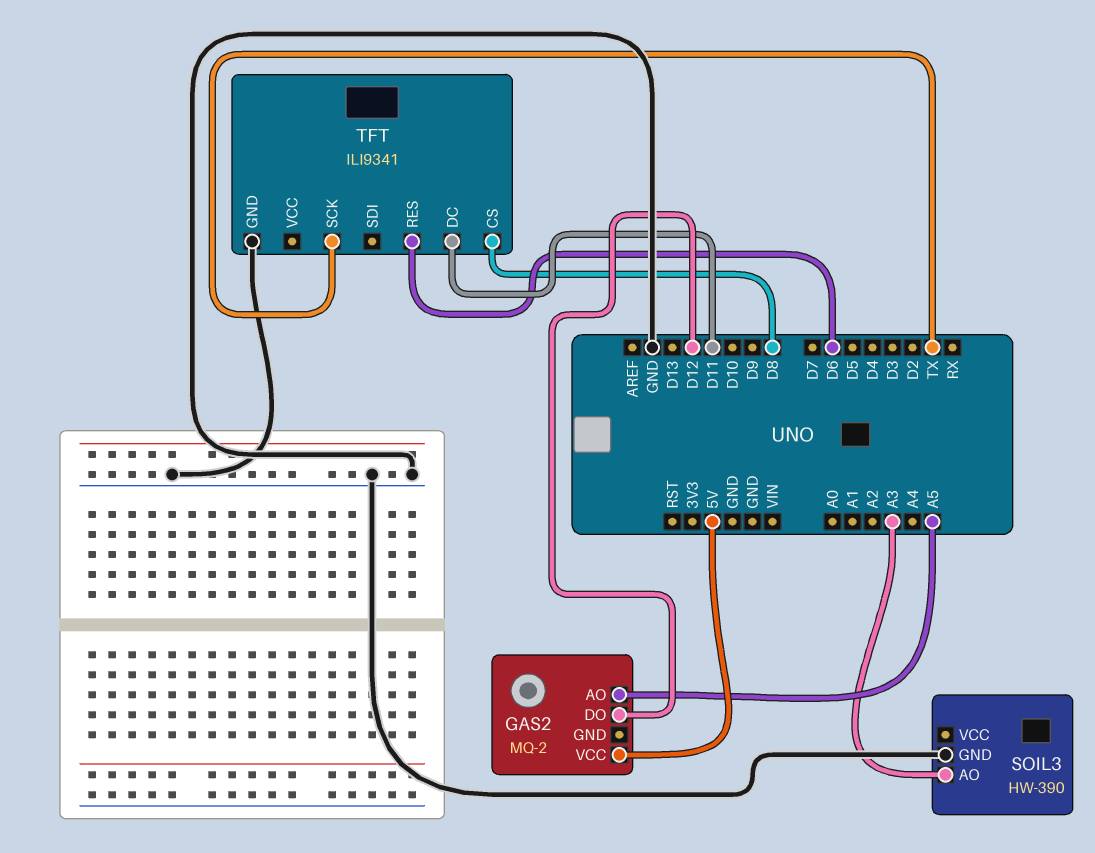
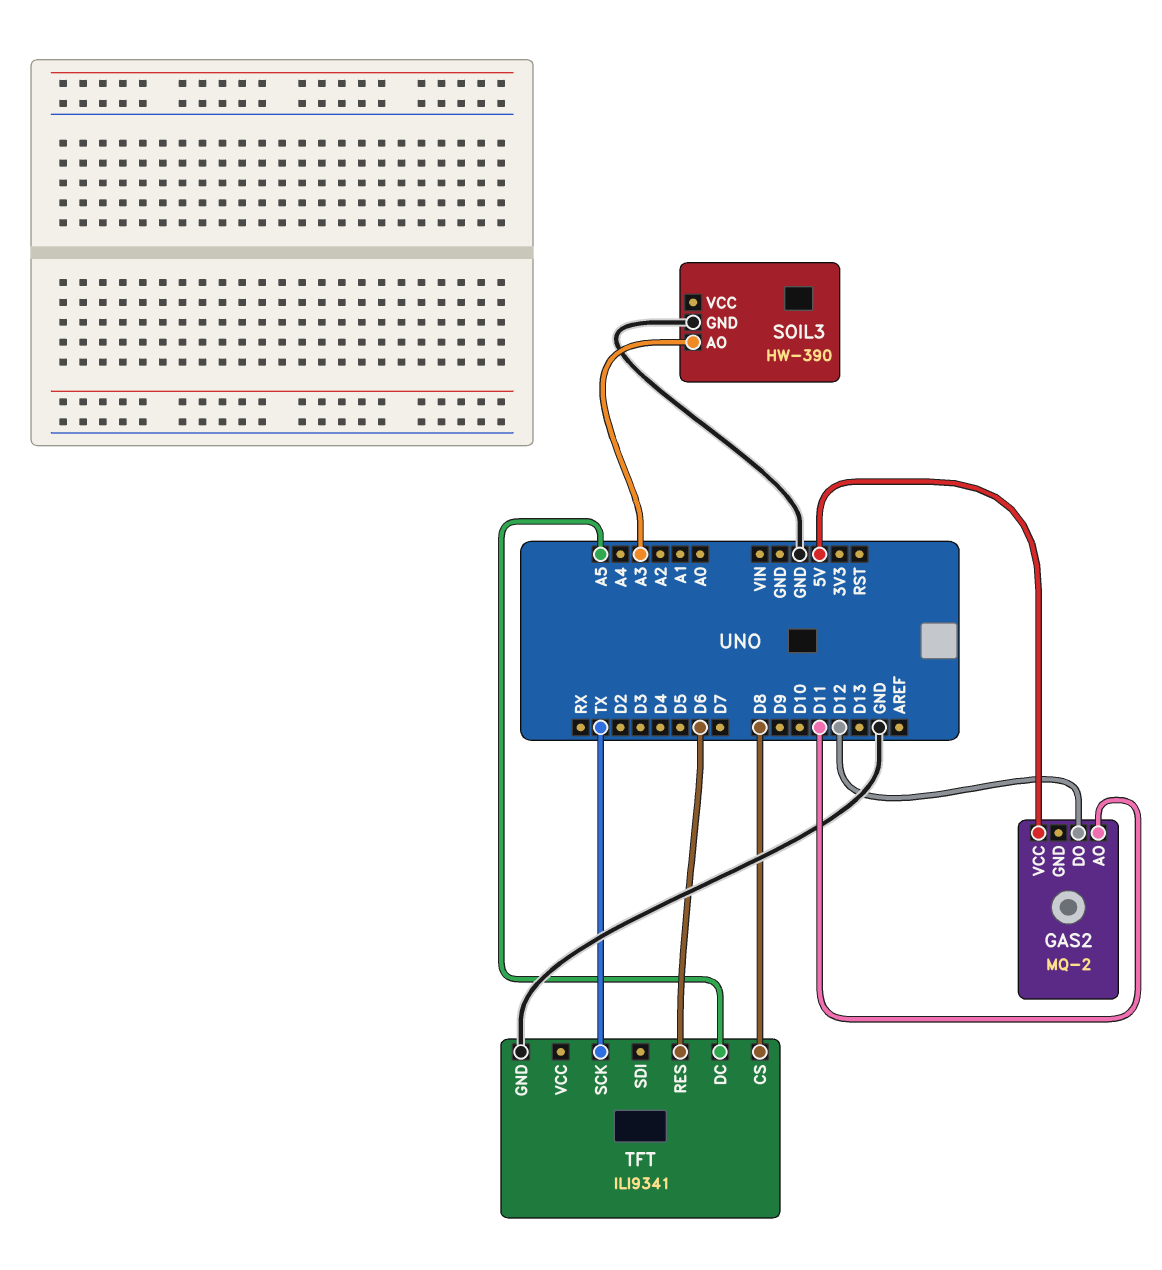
GAS2 pin AO: A5 -> D11
TFT pin DC: D11 -> A5

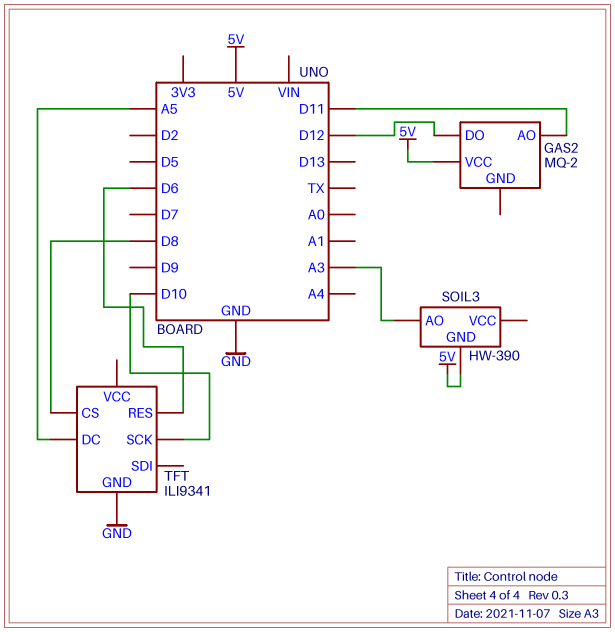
SOIL3 pin GND: GND -> 5V
TFT pin SCK: TX -> D10

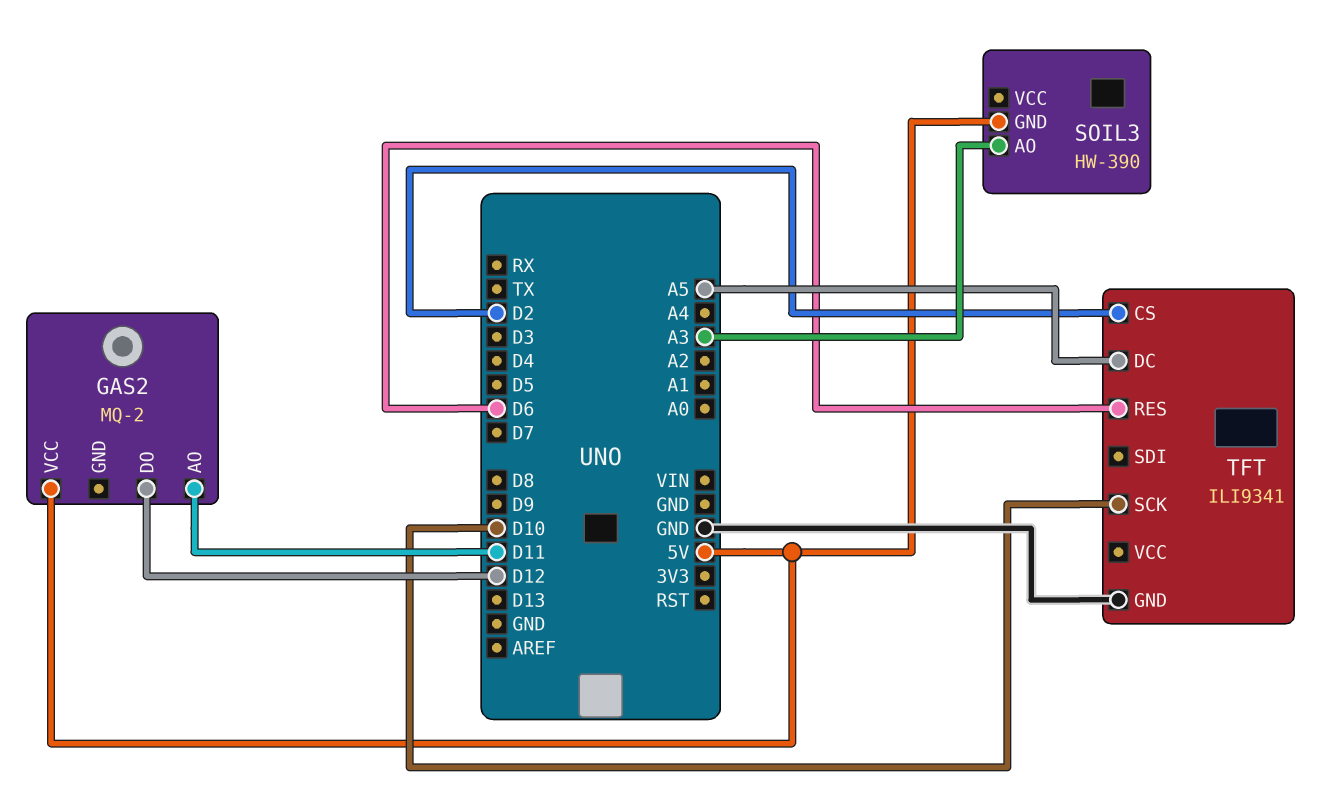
TFT pin CS: D8 -> D2

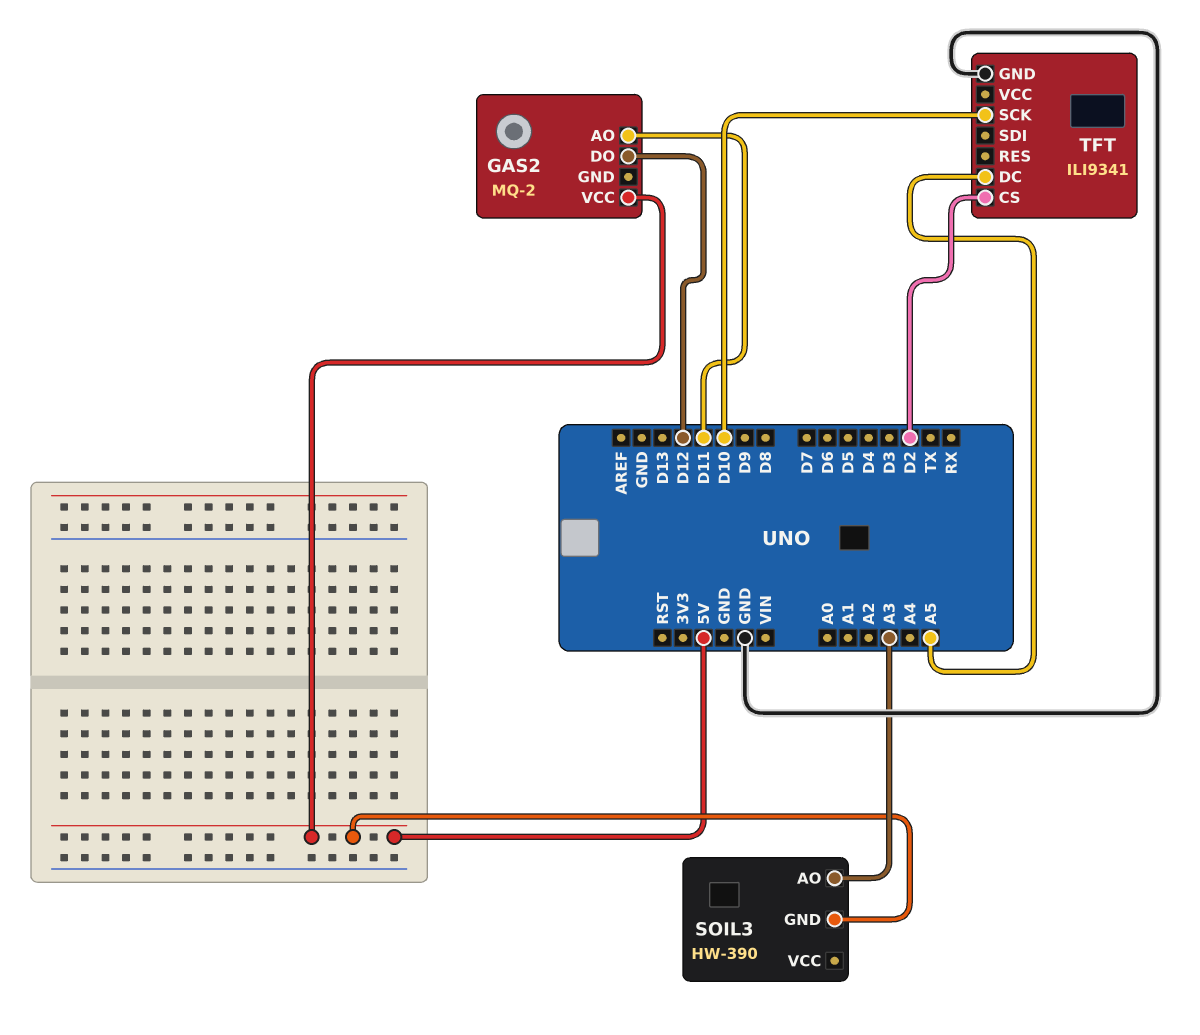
TFT pin RES: D6 -> none

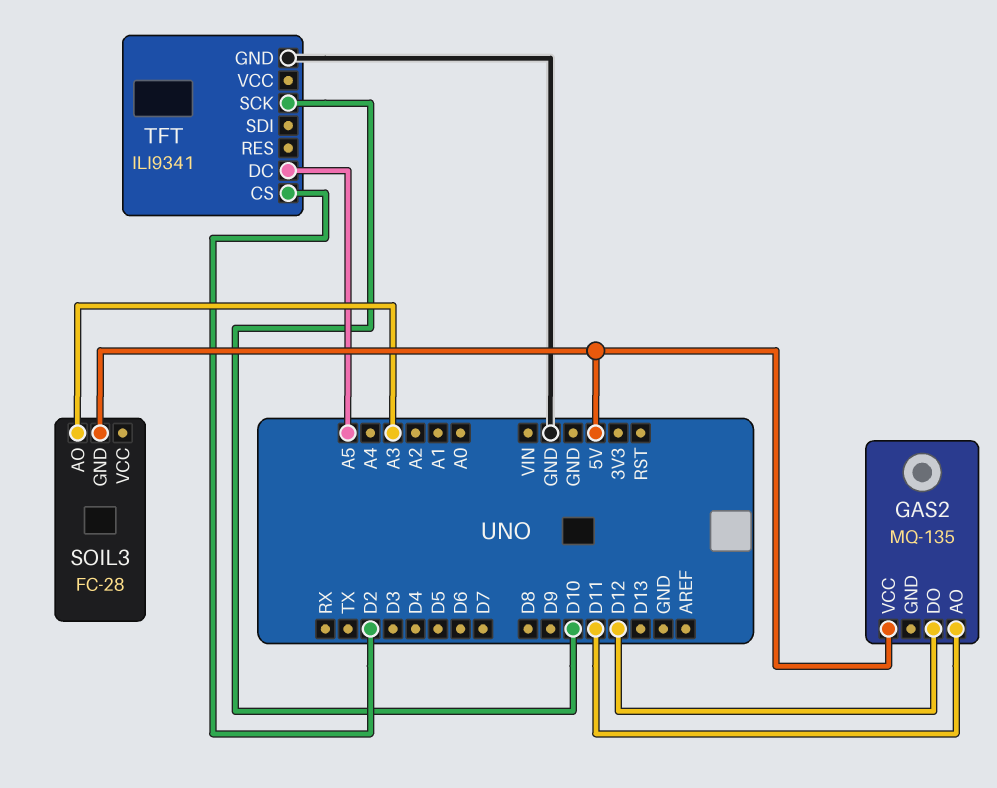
GAS2: MQ-2 -> MQ-135
SOIL3: HW-390 -> FC-28

